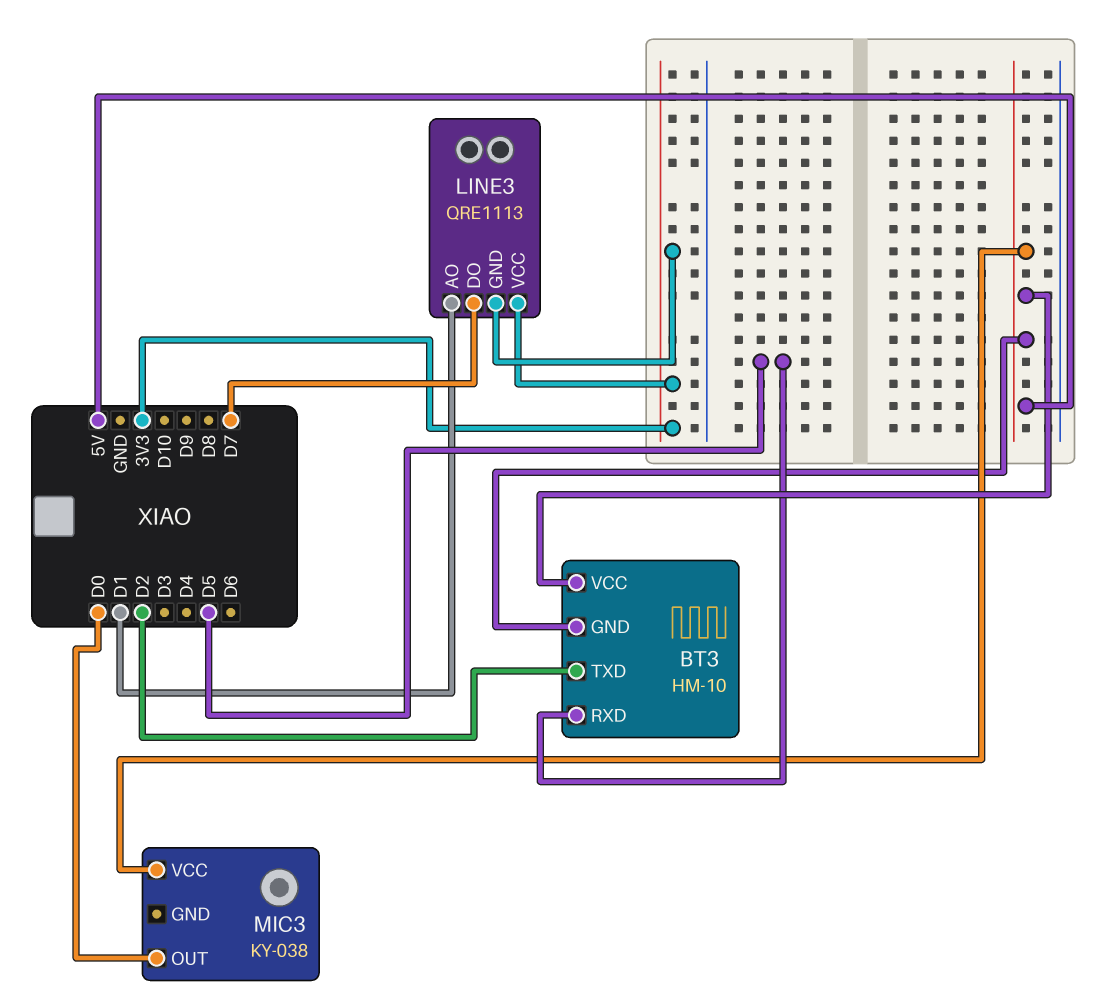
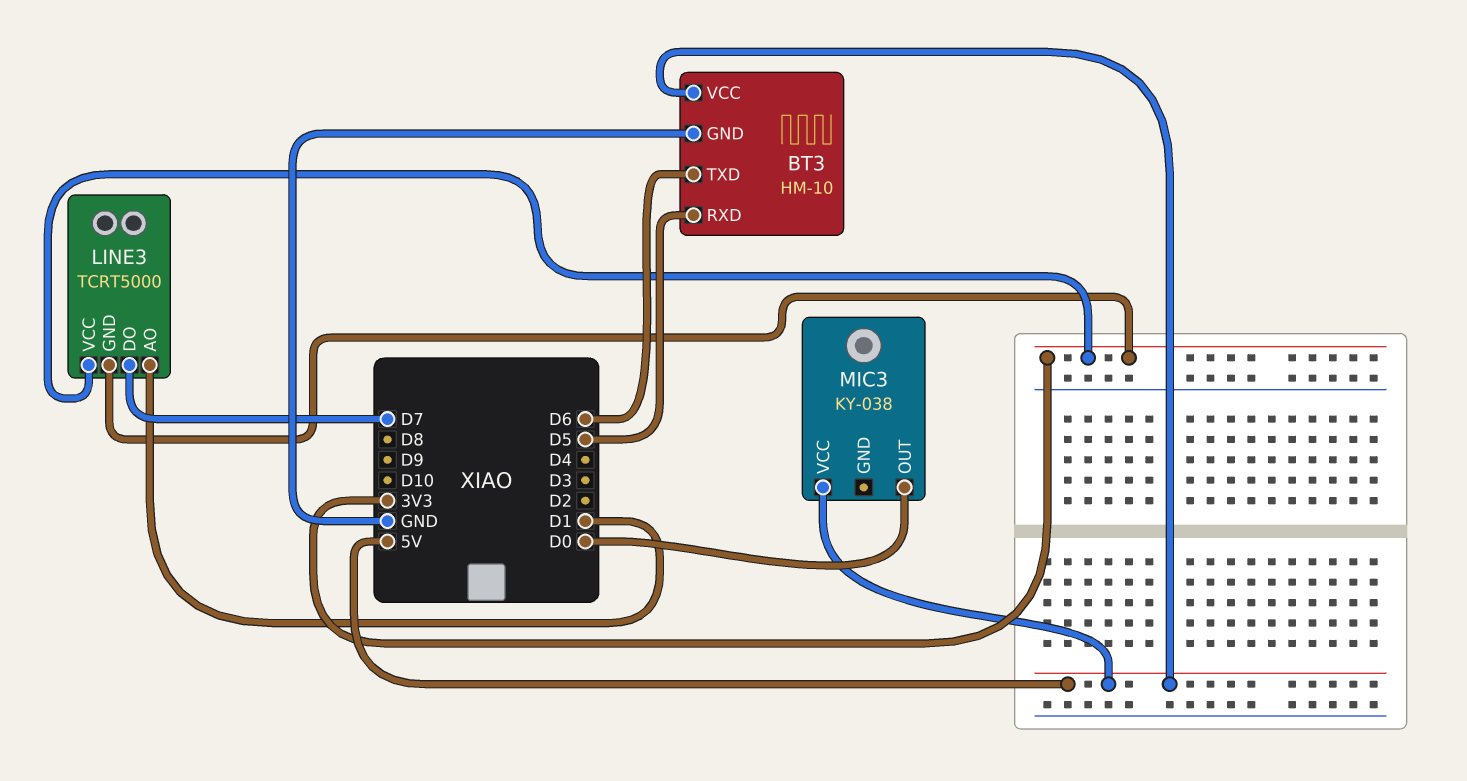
BT3 pin GND: 5V -> GND
BT3 pin TXD: D2 -> D6
LINE3: QRE1113 -> TCRT5000

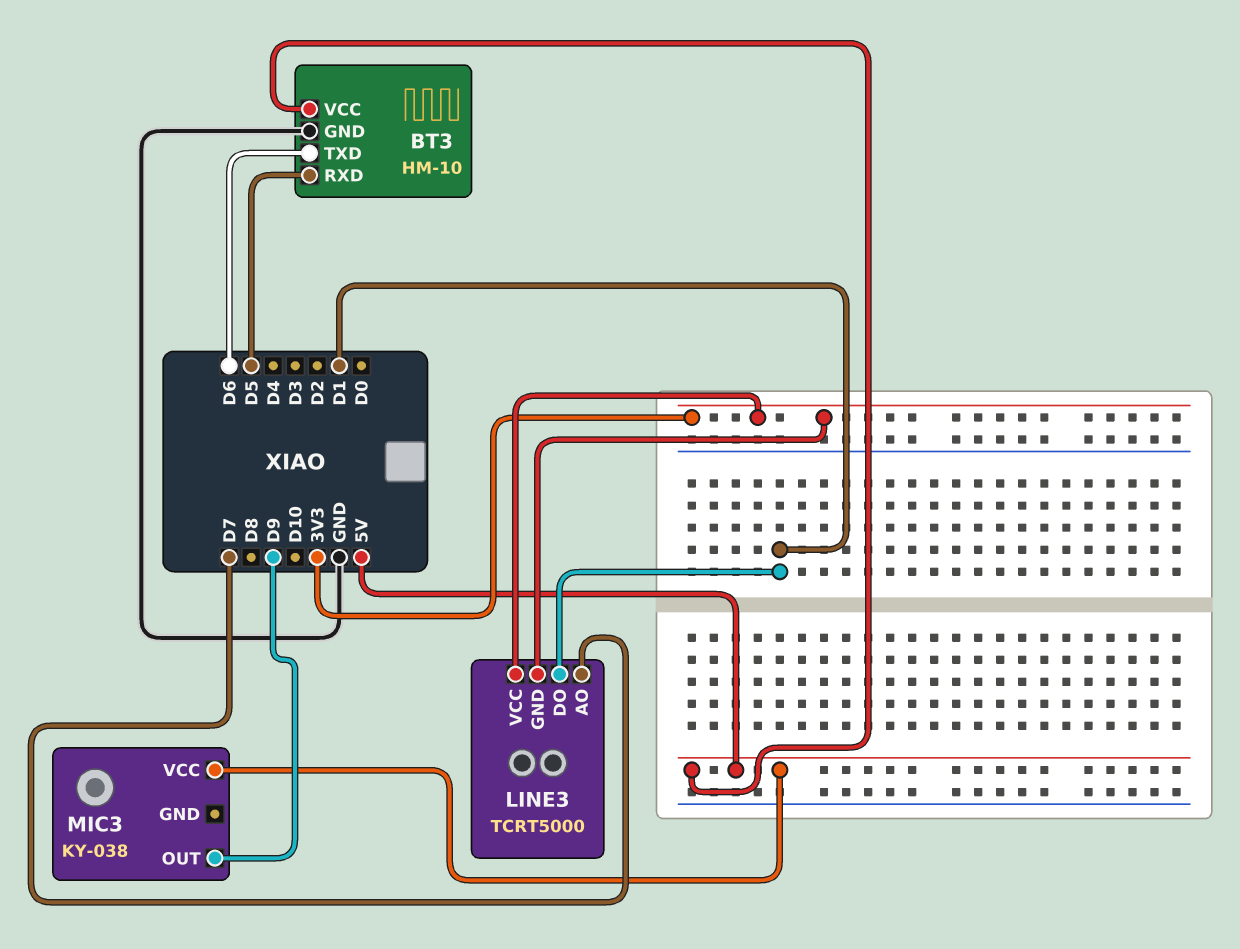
LINE3 pin AO: D1 -> D7
LINE3 pin DO: D7 -> D1
MIC3 pin OUT: D0 -> D9

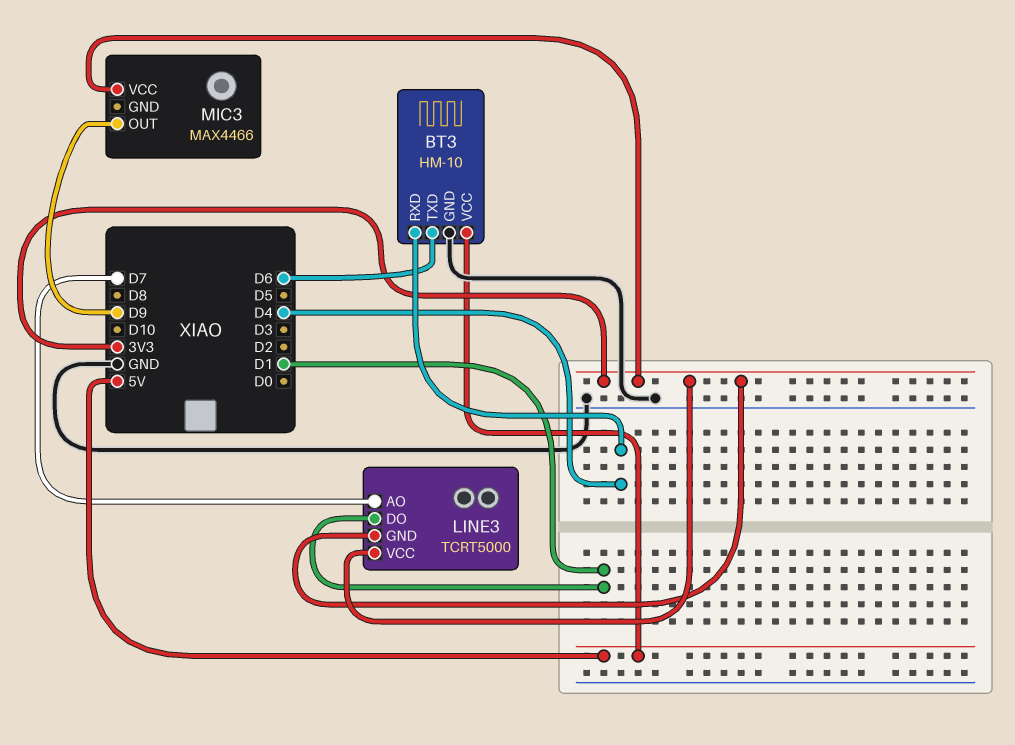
BT3 pin RXD: D5 -> D4
MIC3: KY-038 -> MAX4466
MIC3 pin VCC: 5V -> 3V3

